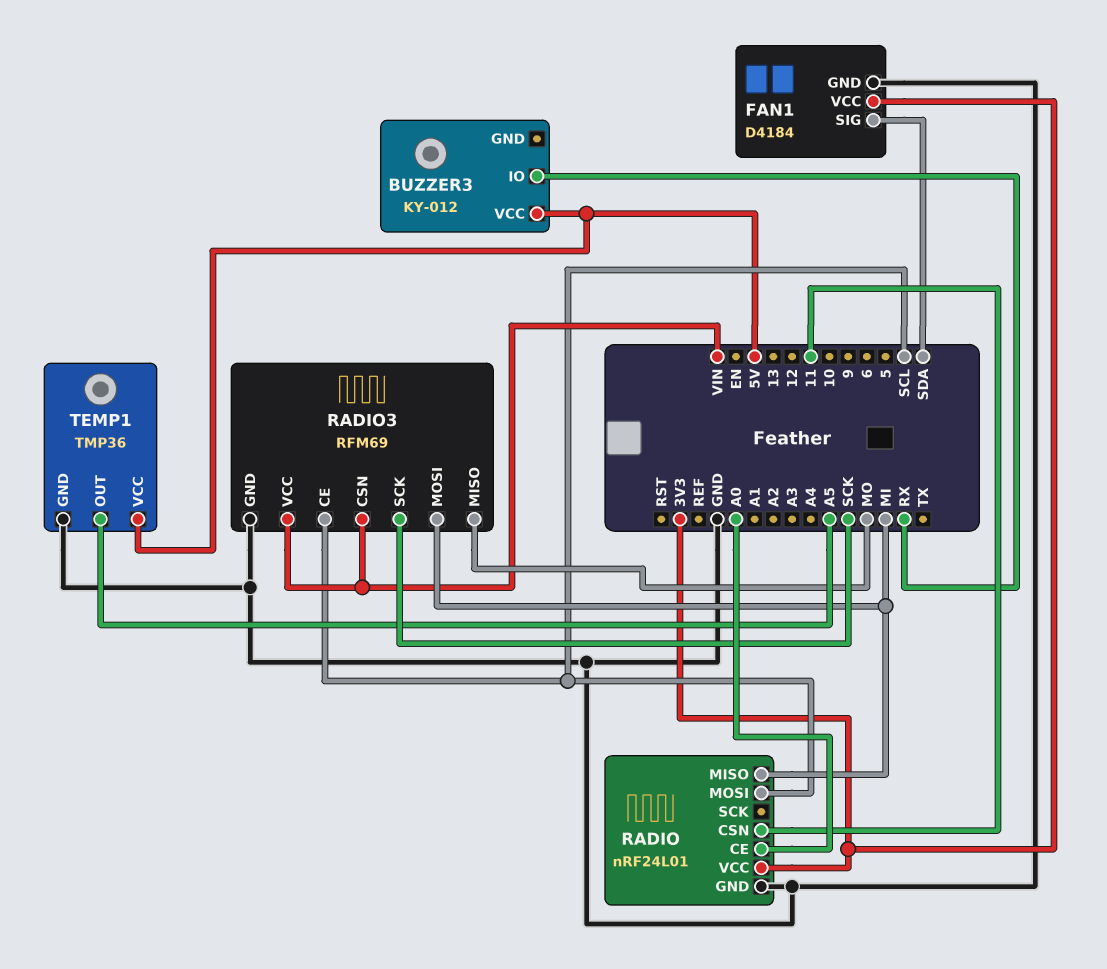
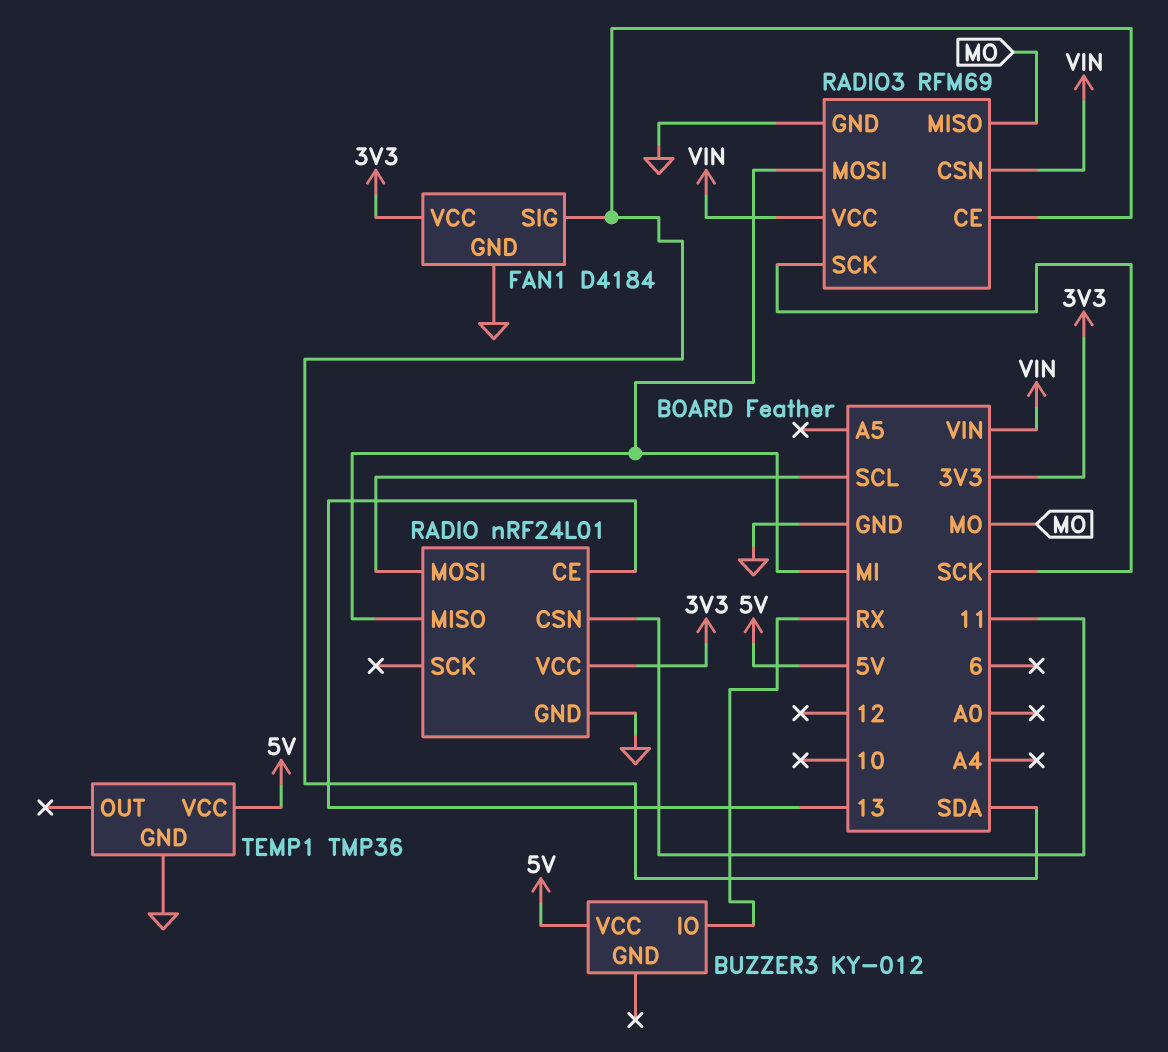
RADIO pin CE: A0 -> 13
RADIO3 pin CE: SCL -> SDA
TEMP1 pin OUT: A5 -> none

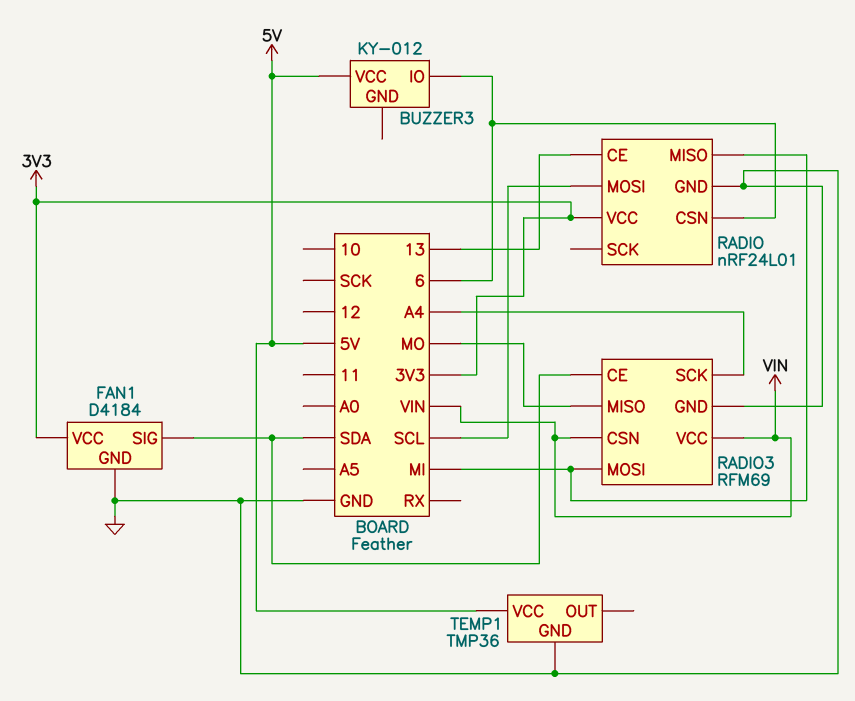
BUZZER3 pin IO: RX -> 6
RADIO pin CSN: 11 -> 6
RADIO3 pin SCK: SCK -> A4

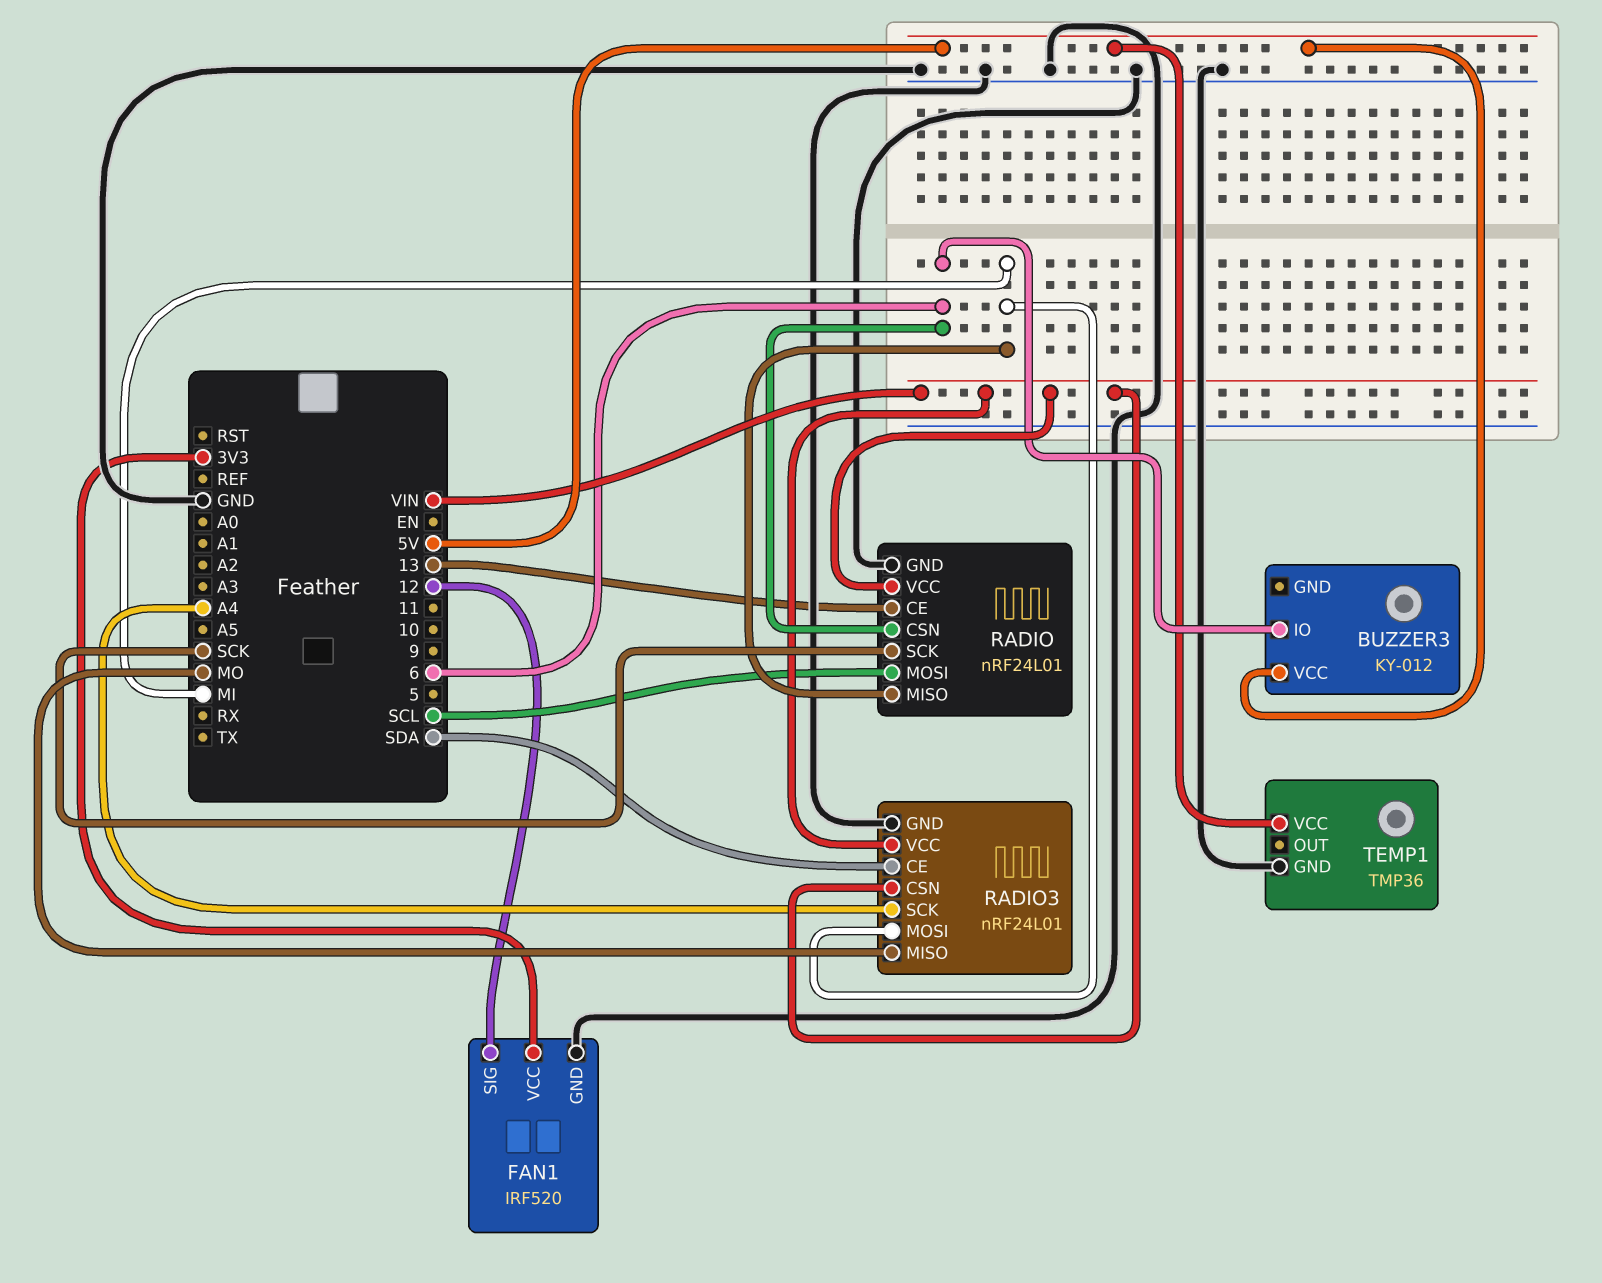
FAN1: D4184 -> IRF520
FAN1 pin SIG: SDA -> 12
RADIO pin SCK: none -> SCK
RADIO pin VCC: 3V3 -> VIN
RADIO3: RFM69 -> nRF24L01

